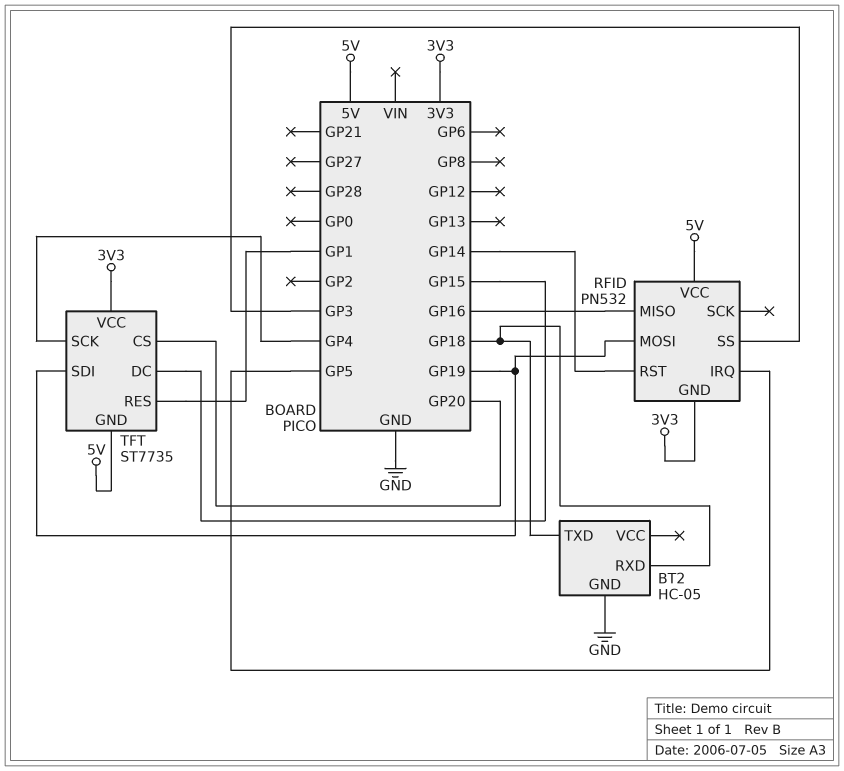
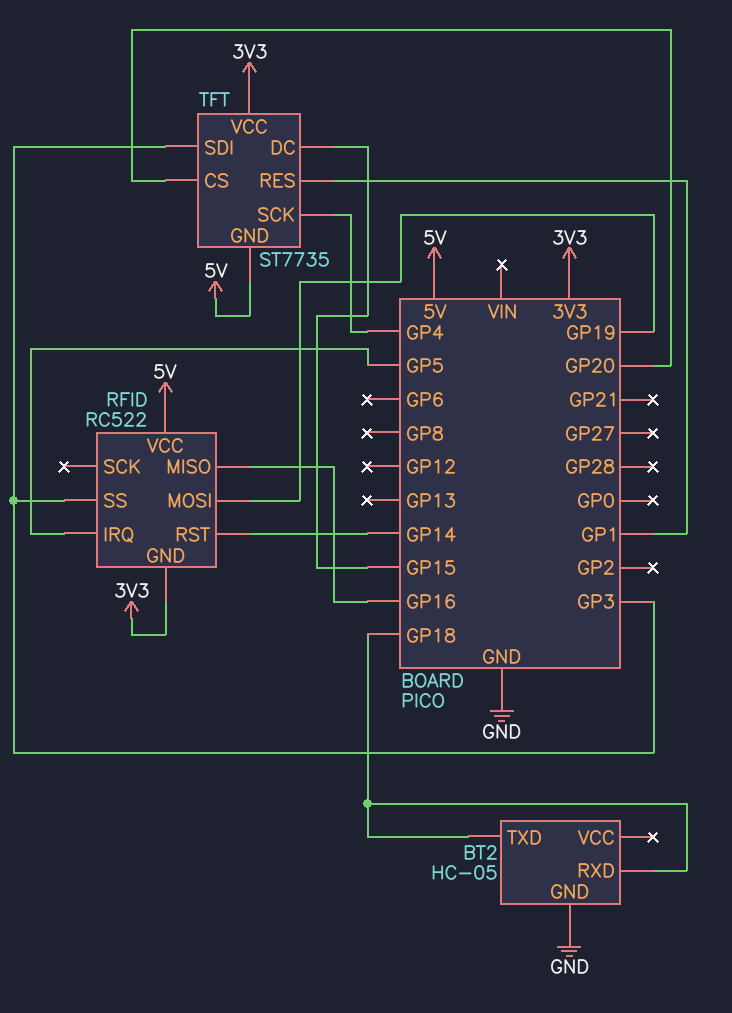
RFID: PN532 -> RC522
TFT pin SDI: GP19 -> GP3

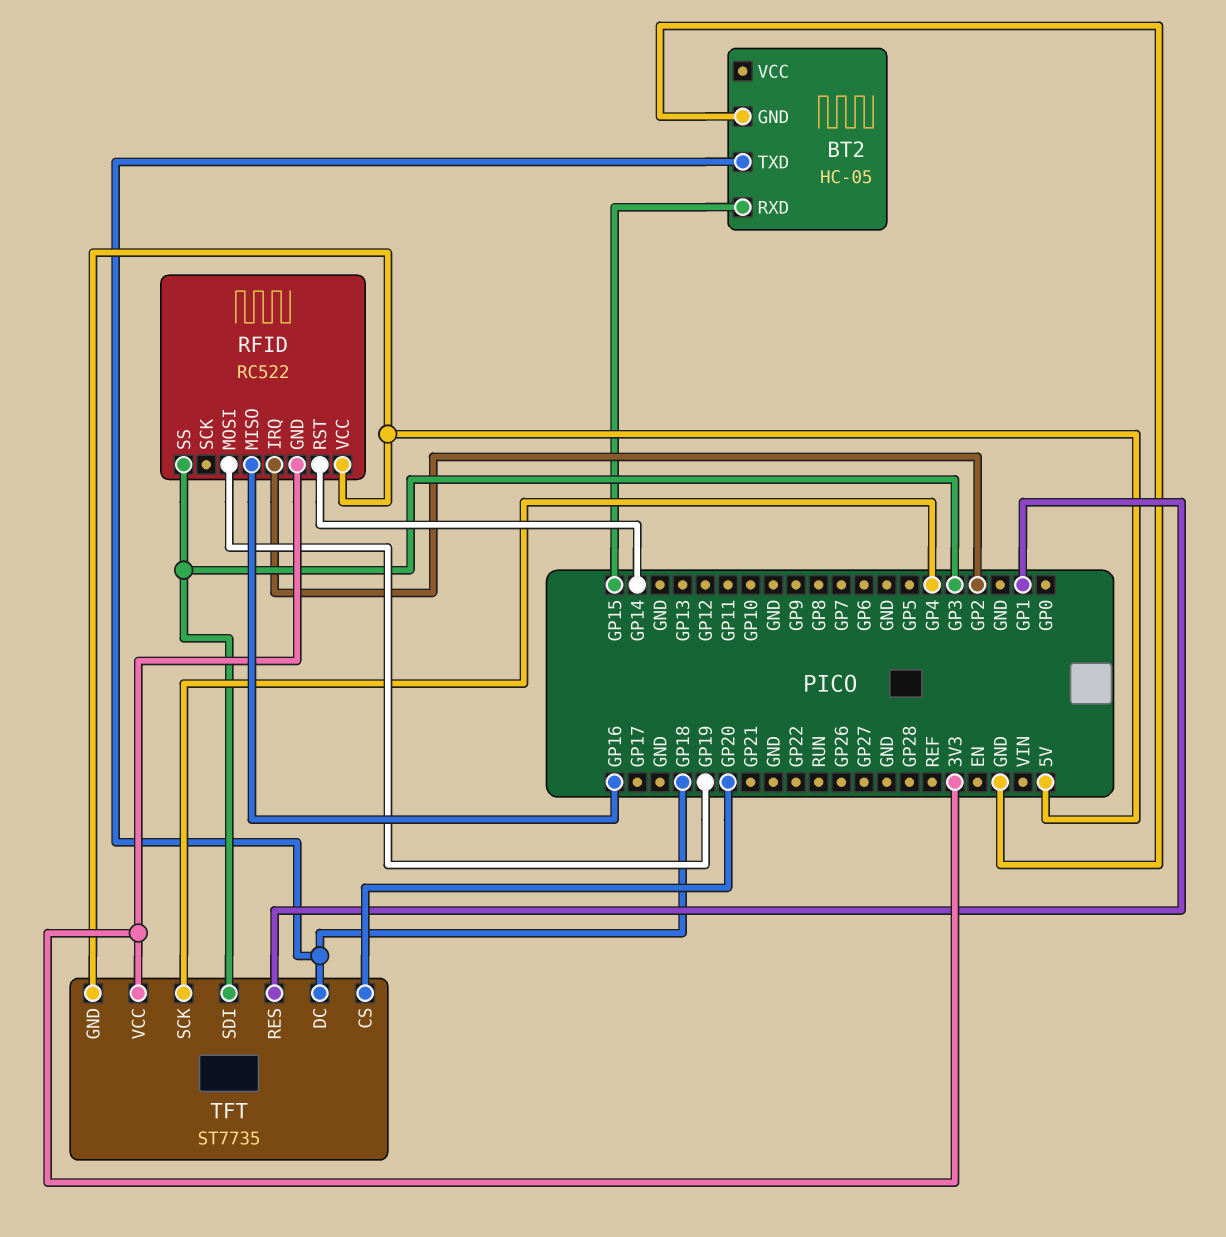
BT2 pin RXD: GP18 -> GP15
RFID pin IRQ: GP5 -> GP2
TFT pin DC: GP15 -> GP18

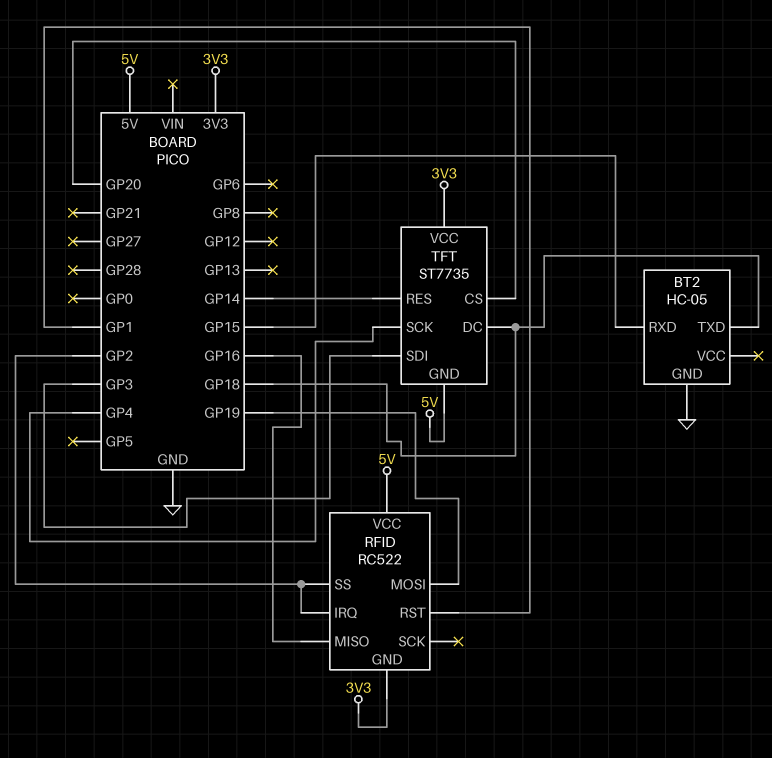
RFID pin RST: GP14 -> GP1
RFID pin SS: GP3 -> GP2
TFT pin RES: GP1 -> GP14

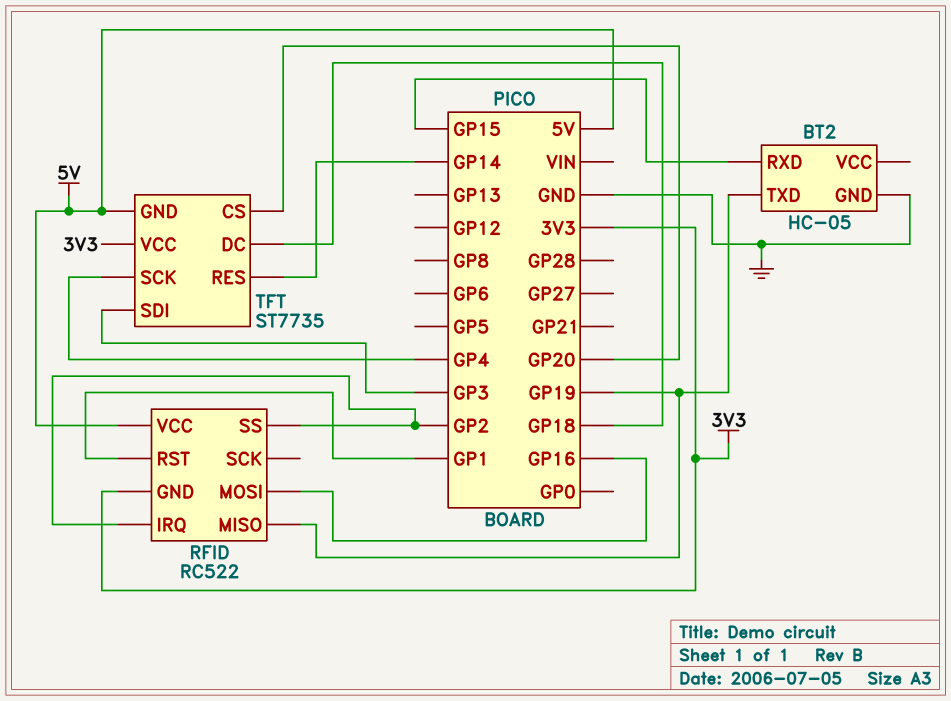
BT2 pin TXD: GP18 -> GP19
RFID pin MISO: GP16 -> GP19
RFID pin MOSI: GP19 -> GP16

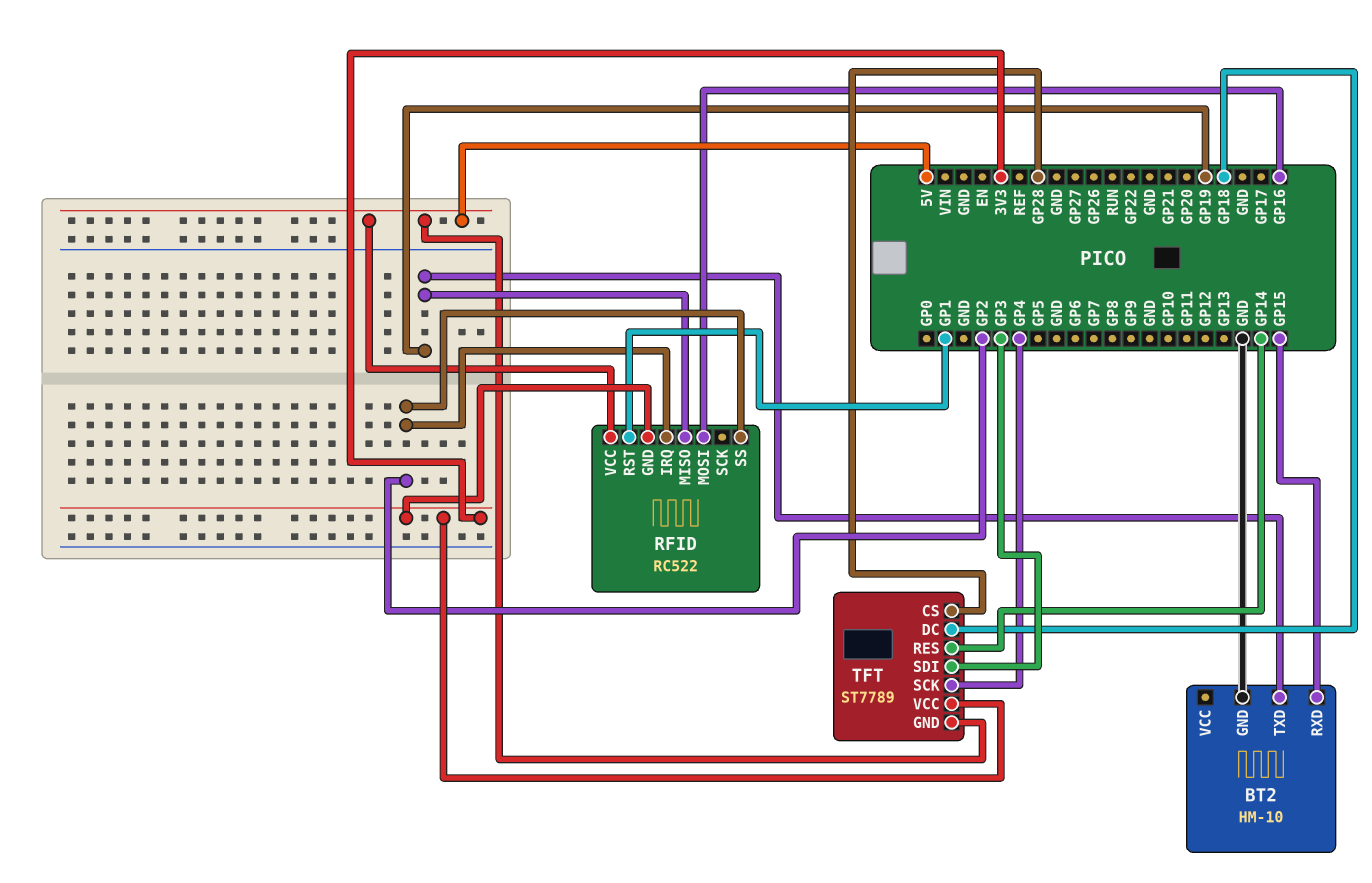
BT2: HC-05 -> HM-10
TFT: ST7735 -> ST7789
TFT pin CS: GP20 -> GP28

